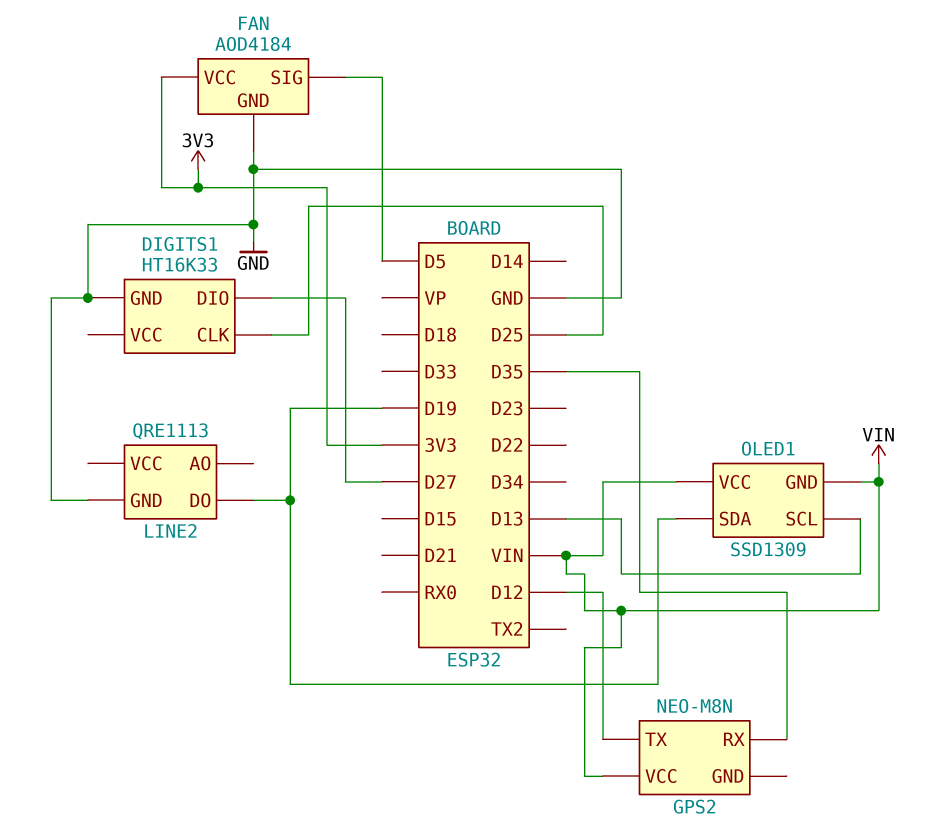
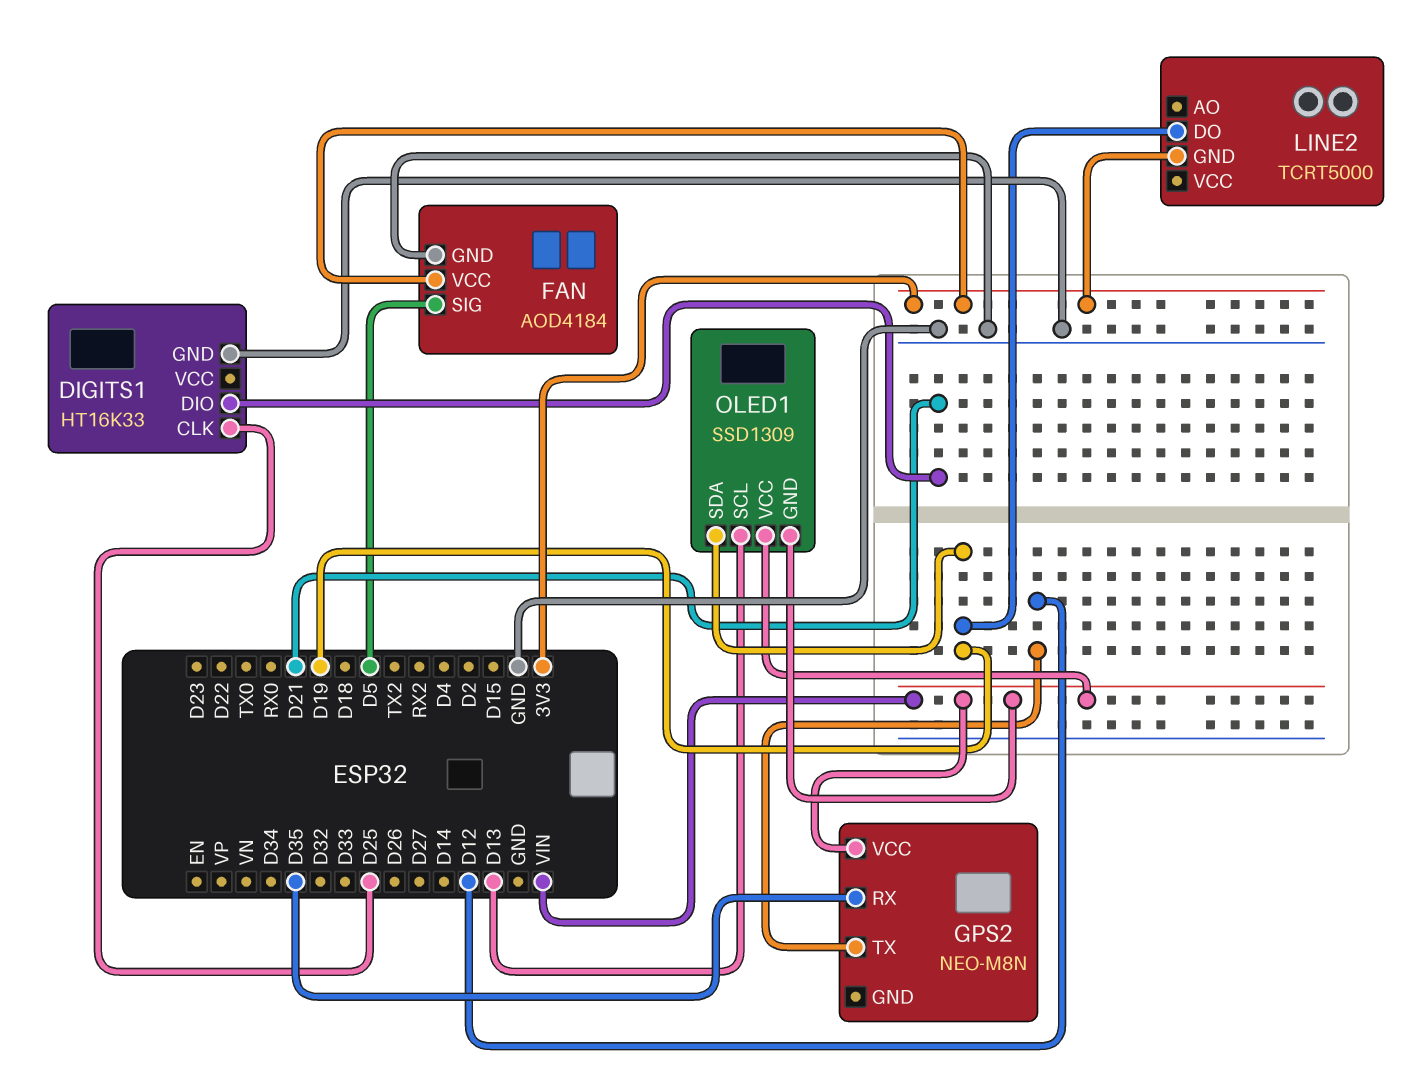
DIGITS1 pin DIO: D27 -> D21
LINE2: QRE1113 -> TCRT5000
LINE2 pin GND: GND -> 3V3

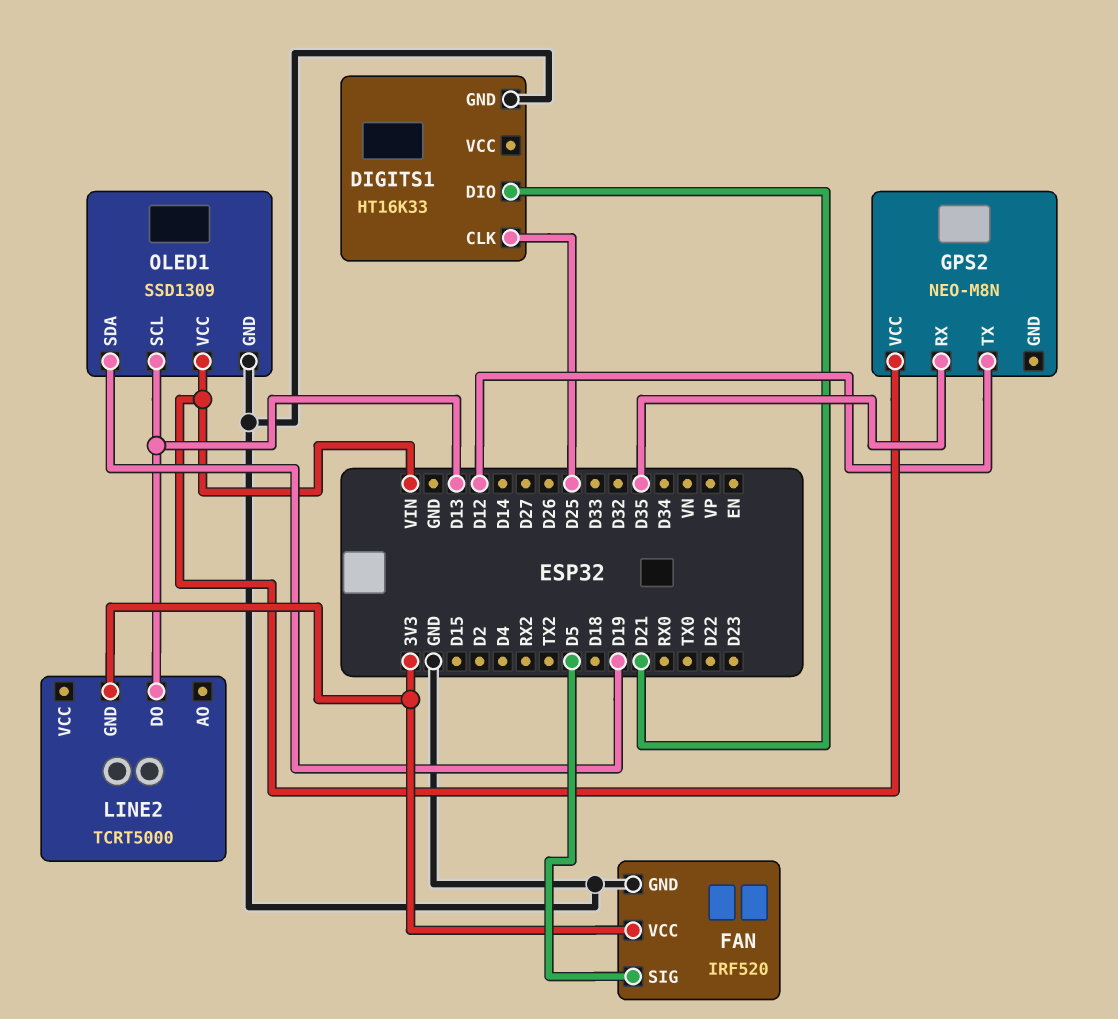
FAN: AOD4184 -> IRF520
LINE2 pin DO: D19 -> D13
OLED1 pin GND: VIN -> GND

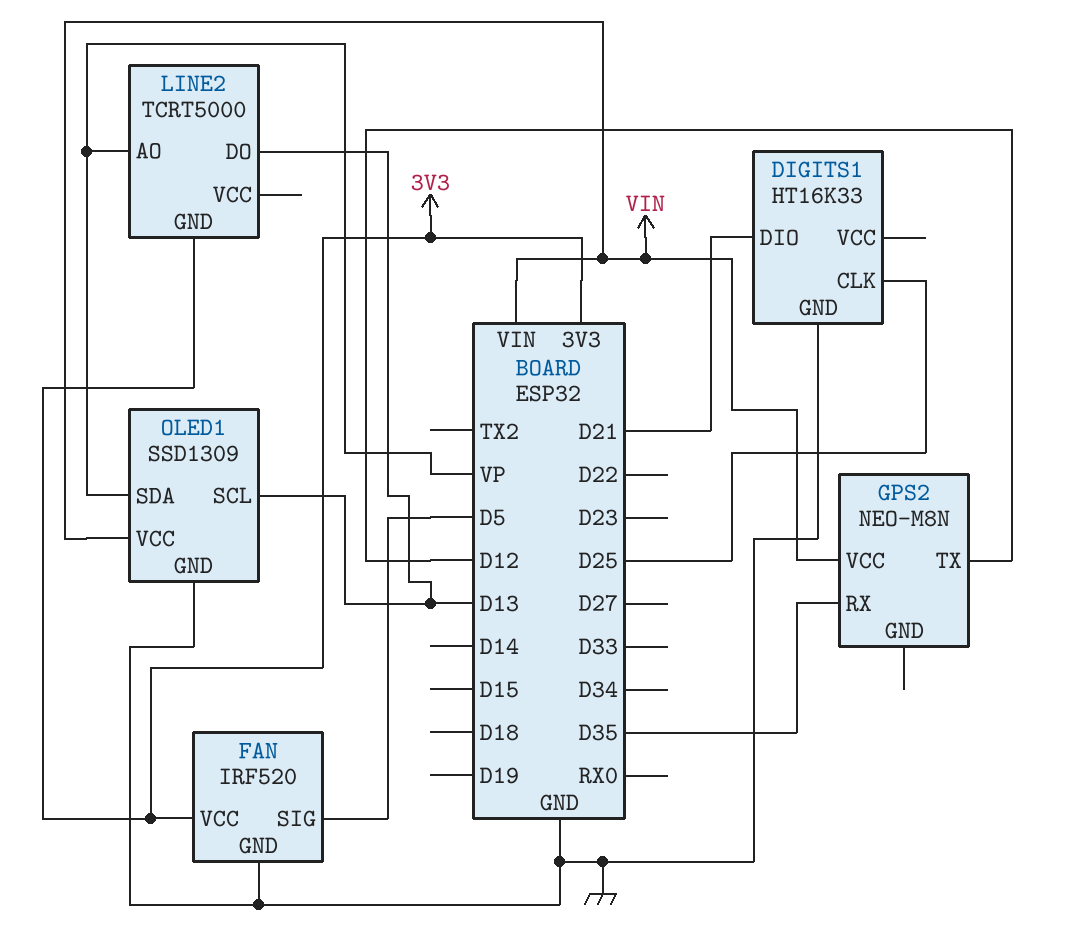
LINE2 pin AO: none -> VP
OLED1 pin SDA: D19 -> VP

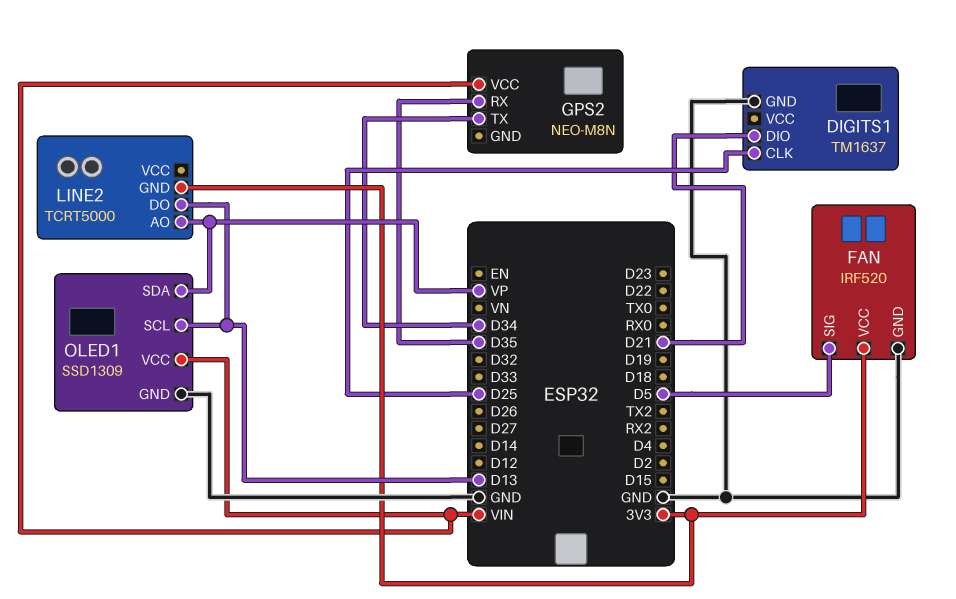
DIGITS1: HT16K33 -> TM1637
GPS2 pin TX: D12 -> D34

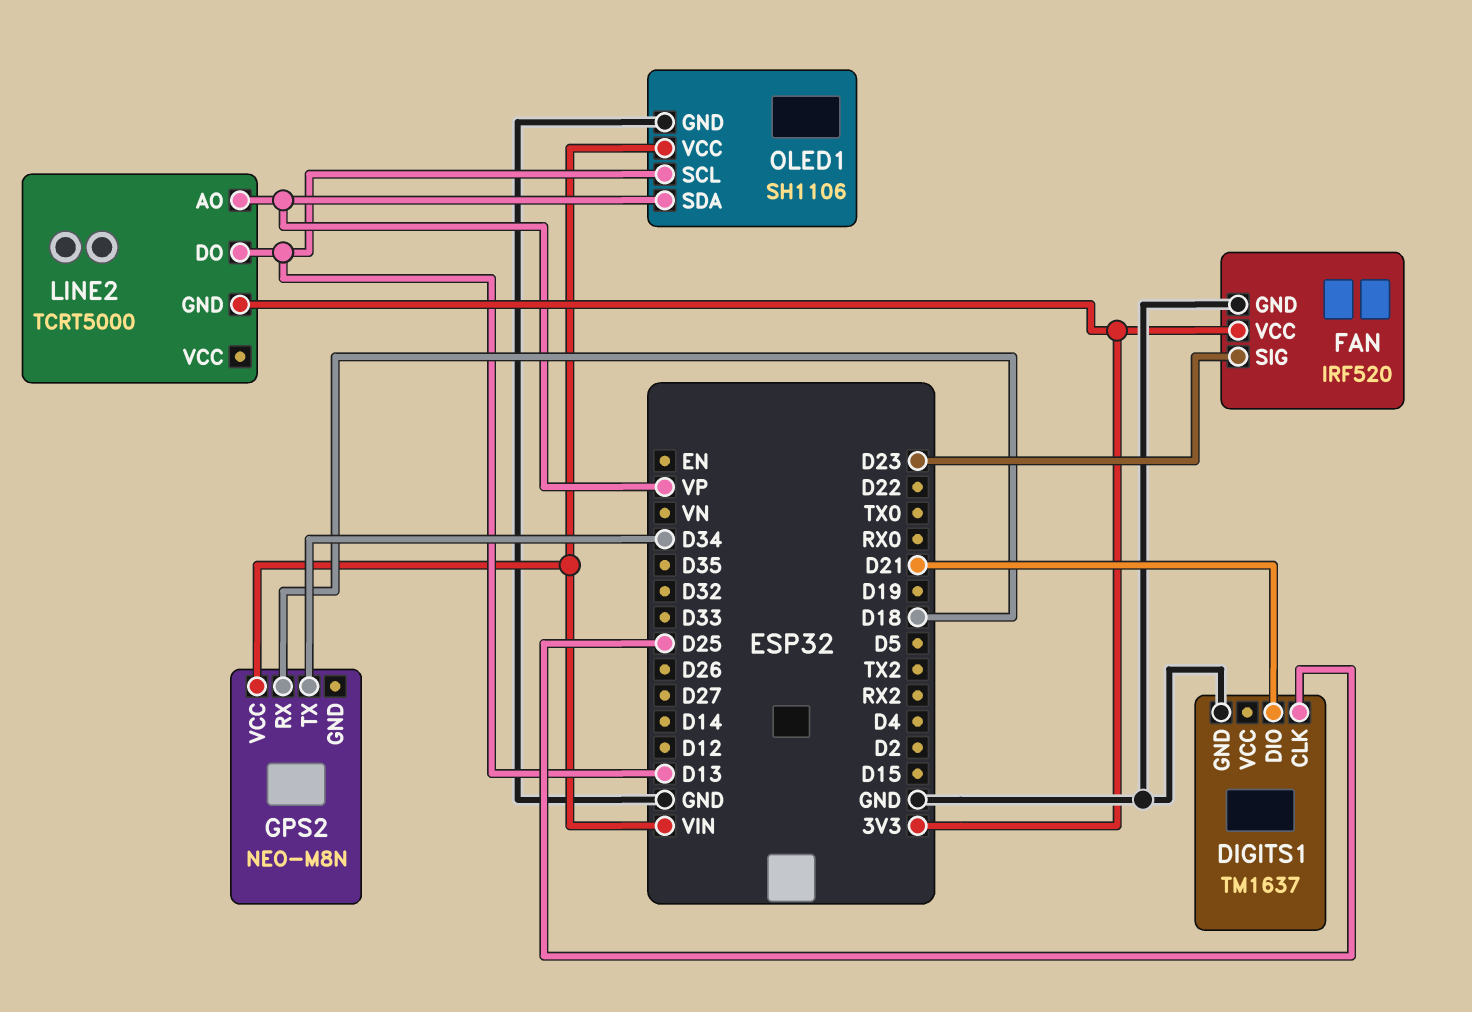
FAN pin SIG: D5 -> D23
GPS2 pin RX: D35 -> D18
OLED1: SSD1309 -> SH1106

